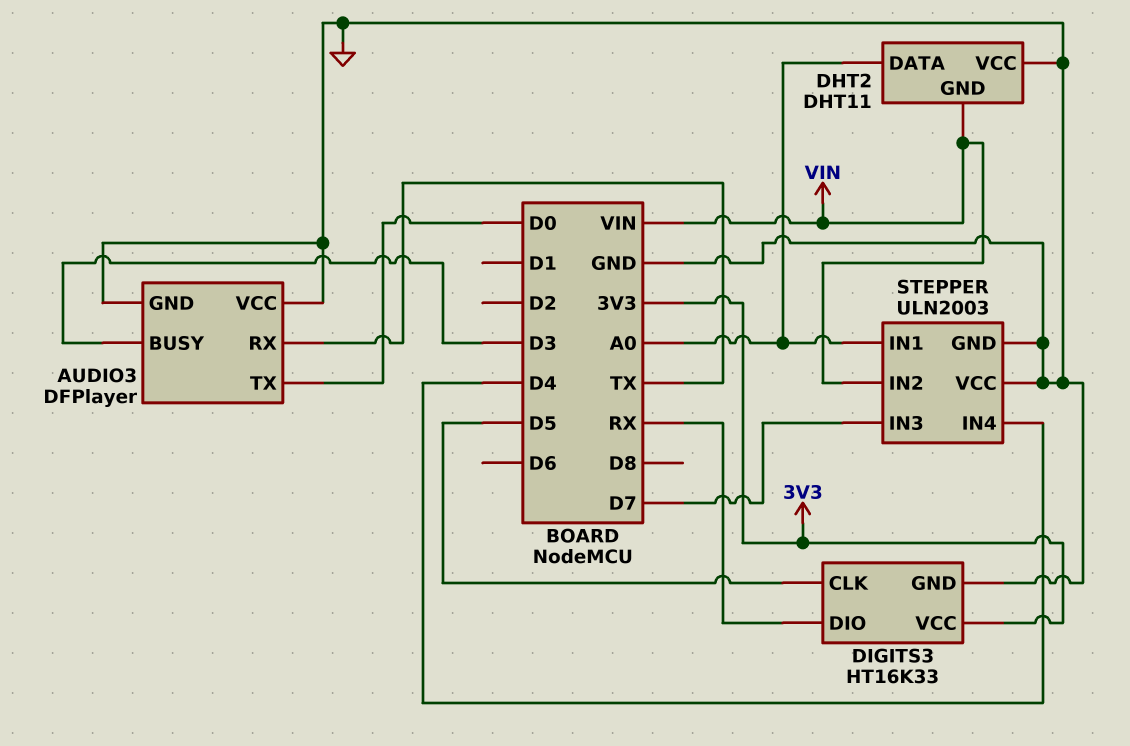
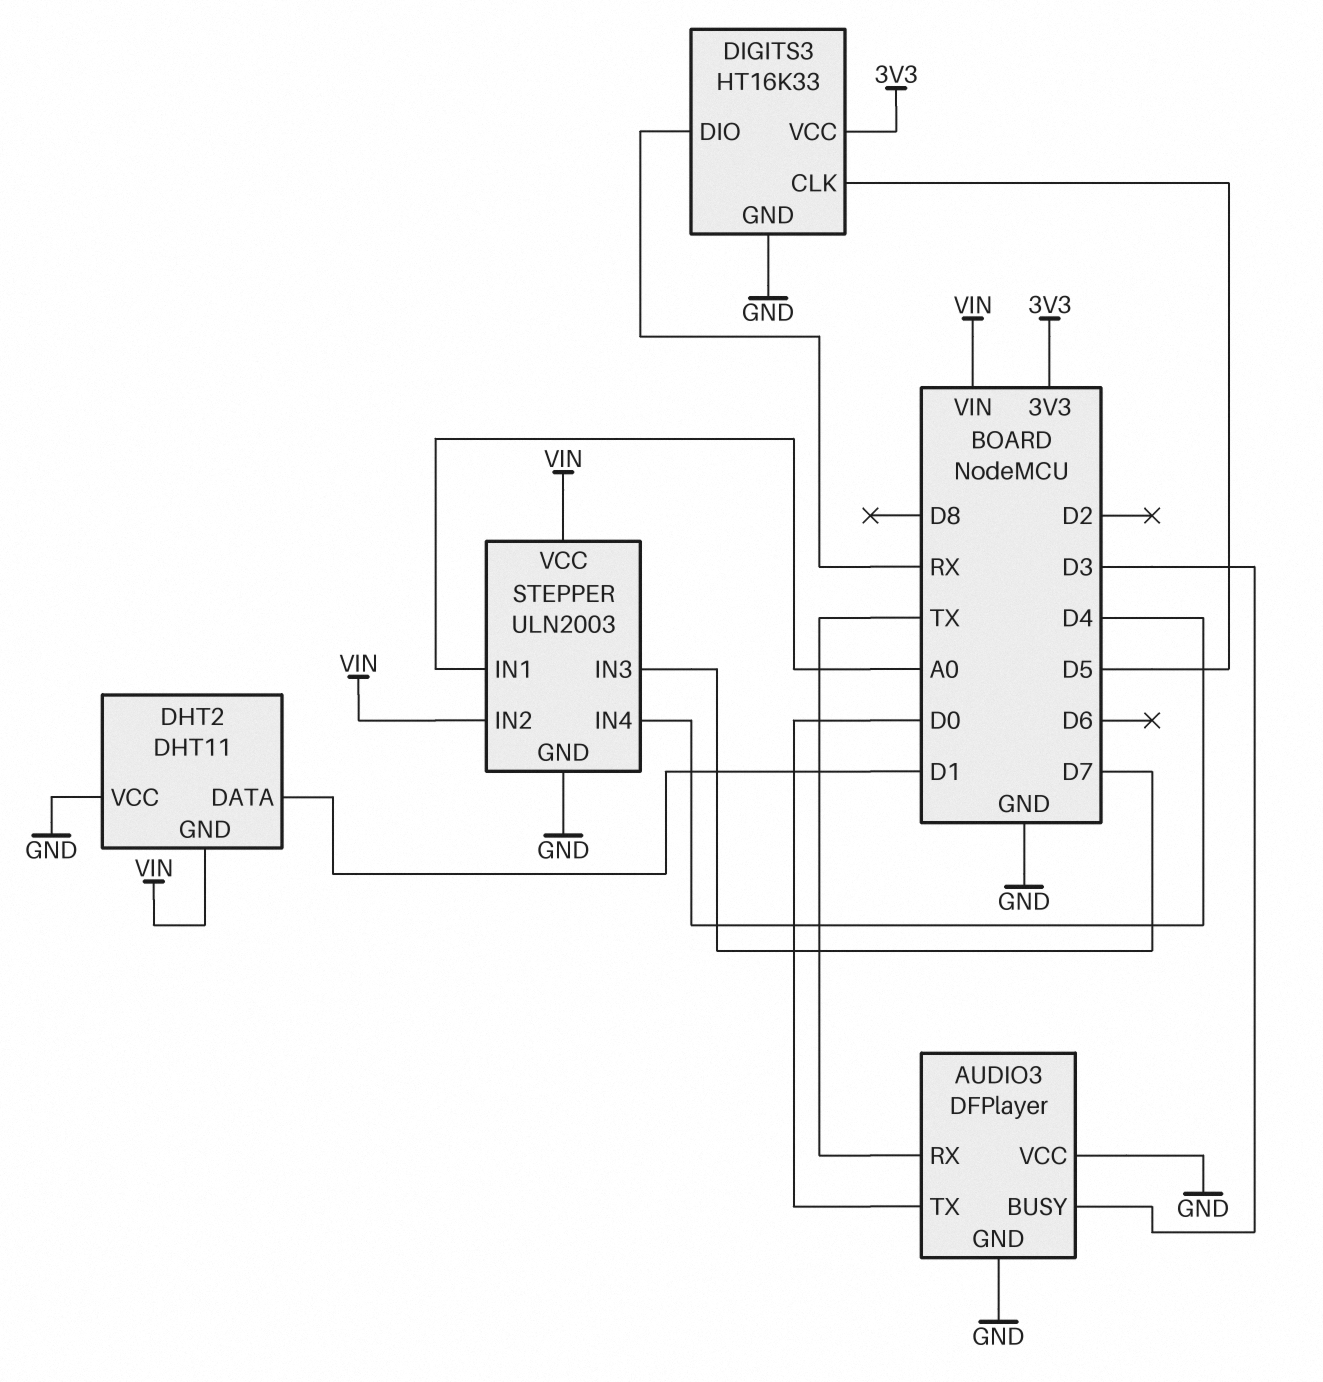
DHT2 pin DATA: A0 -> D1
STEPPER pin VCC: GND -> VIN

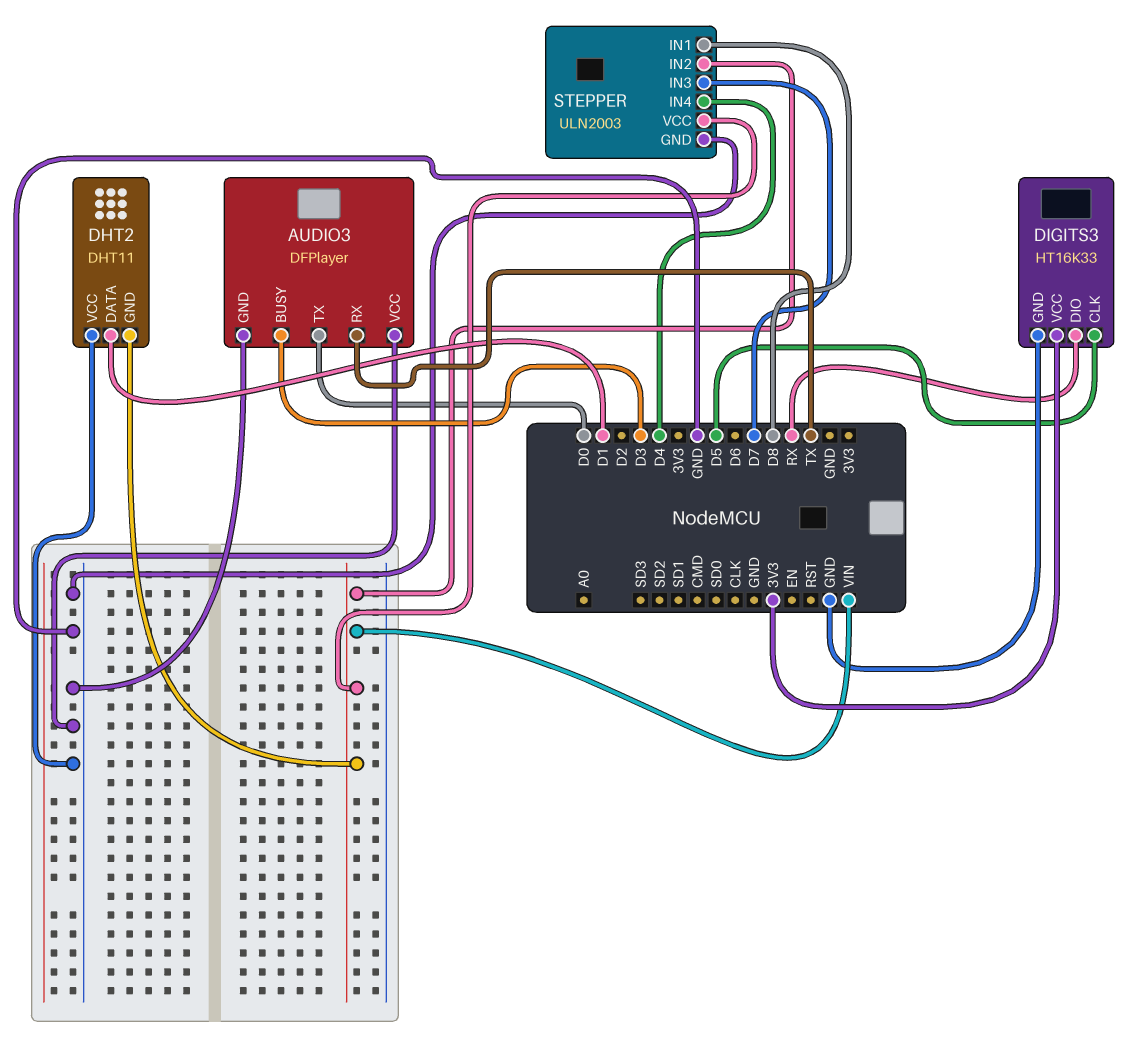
STEPPER pin IN1: A0 -> D8

